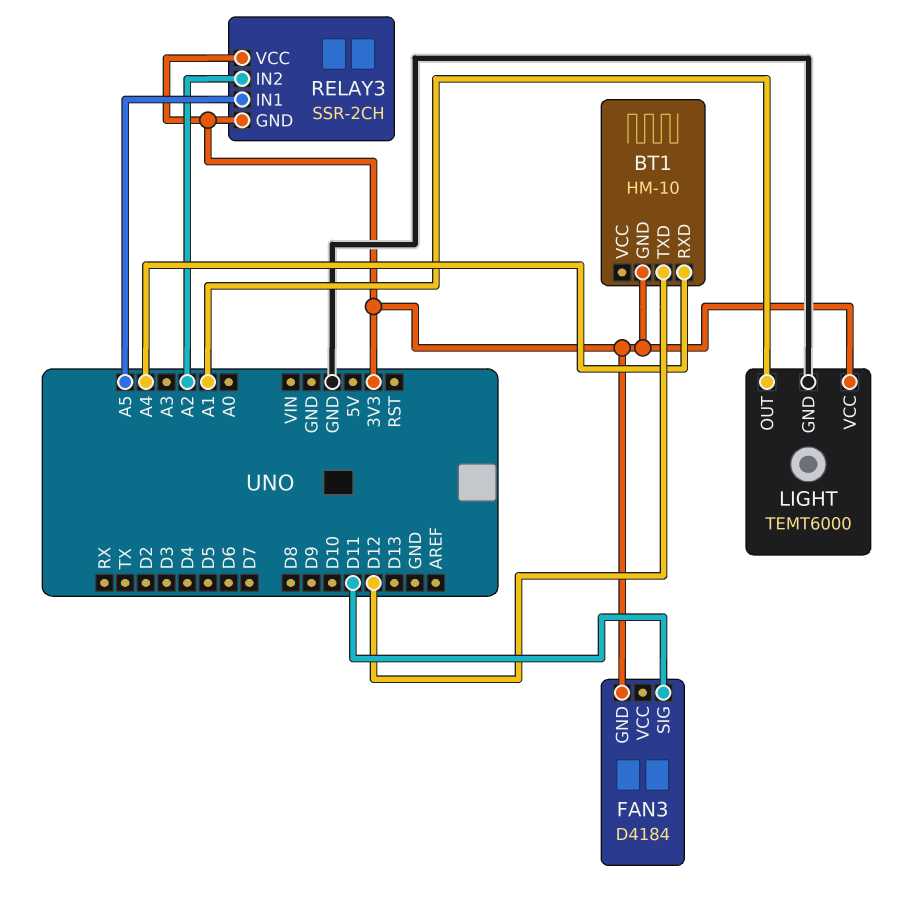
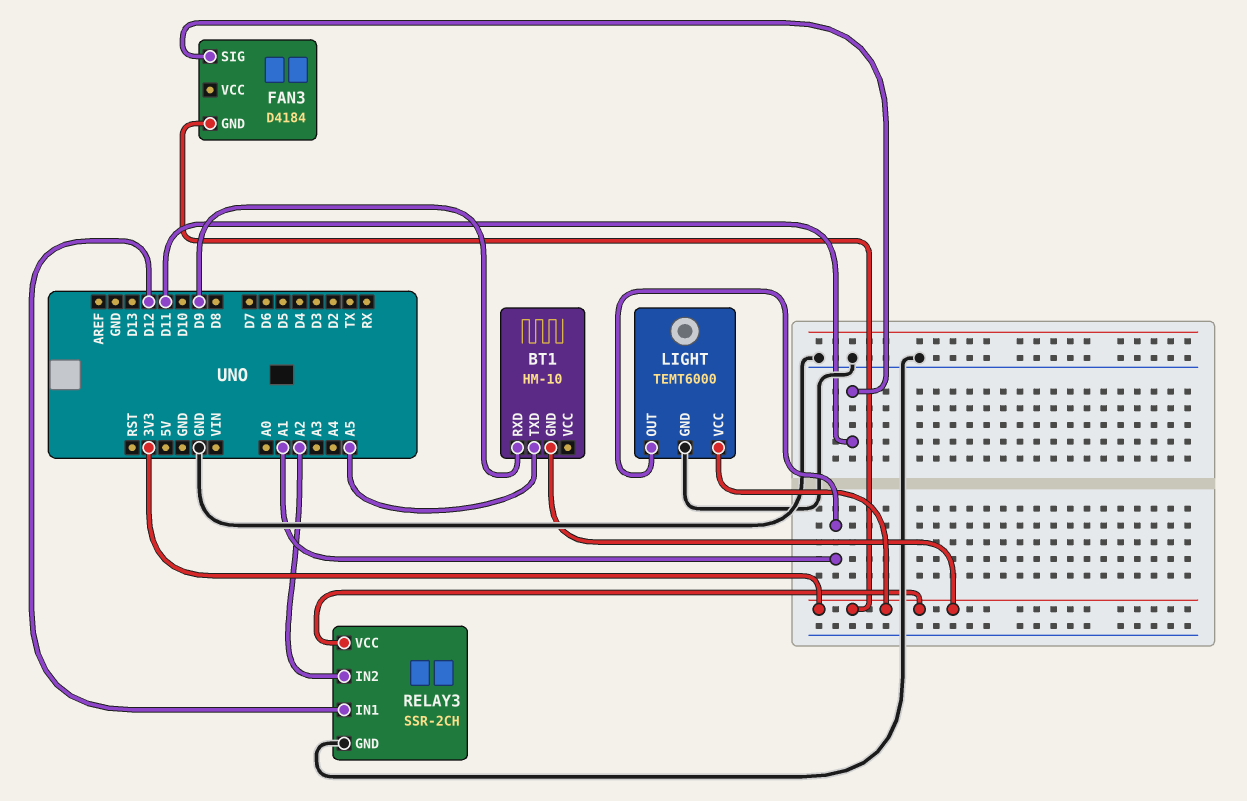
BT1 pin RXD: A4 -> D9
BT1 pin TXD: D12 -> A5
RELAY3 pin GND: 3V3 -> GND
RELAY3 pin IN1: A5 -> D12

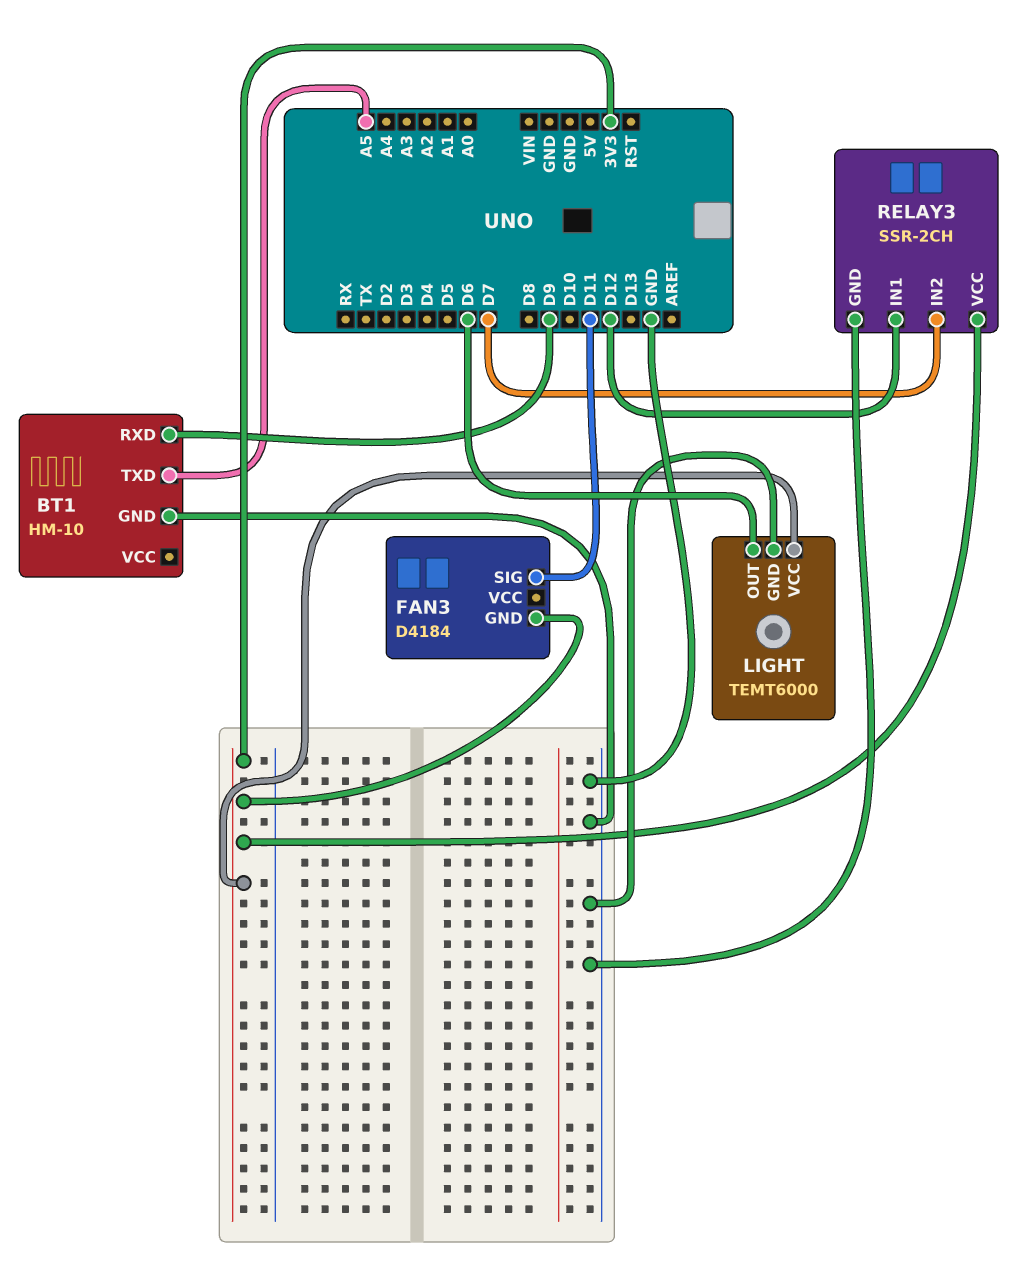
BT1 pin GND: 3V3 -> GND
LIGHT pin OUT: A1 -> D6
RELAY3 pin IN2: A2 -> D7

